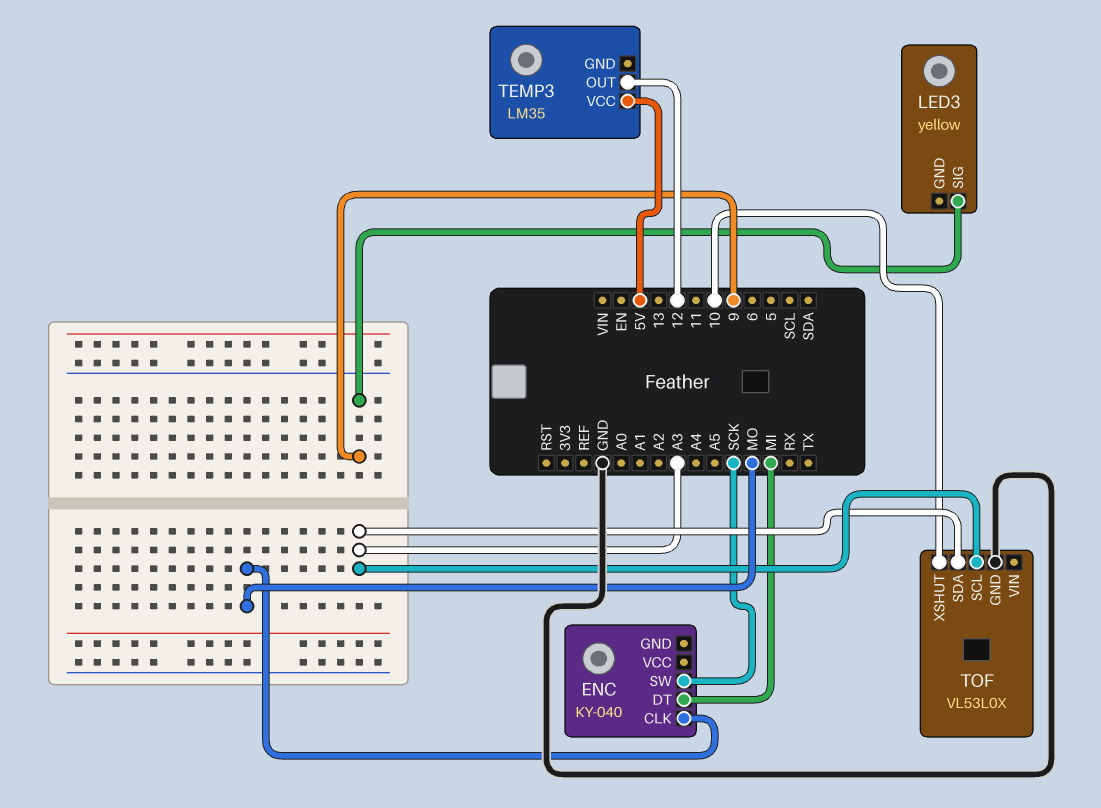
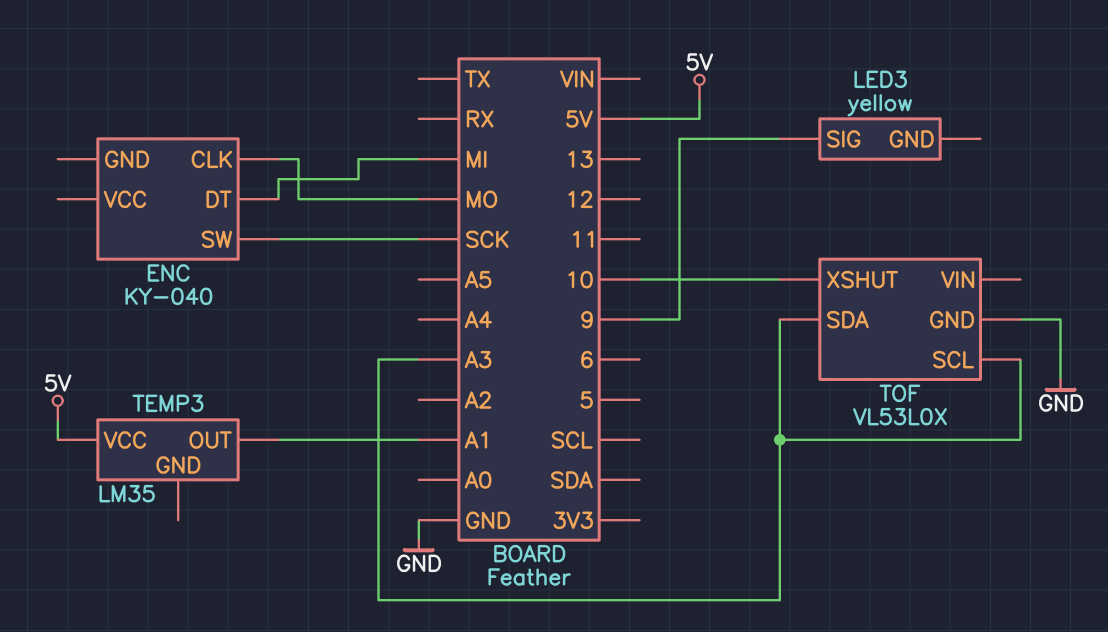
TEMP3 pin OUT: 12 -> A1

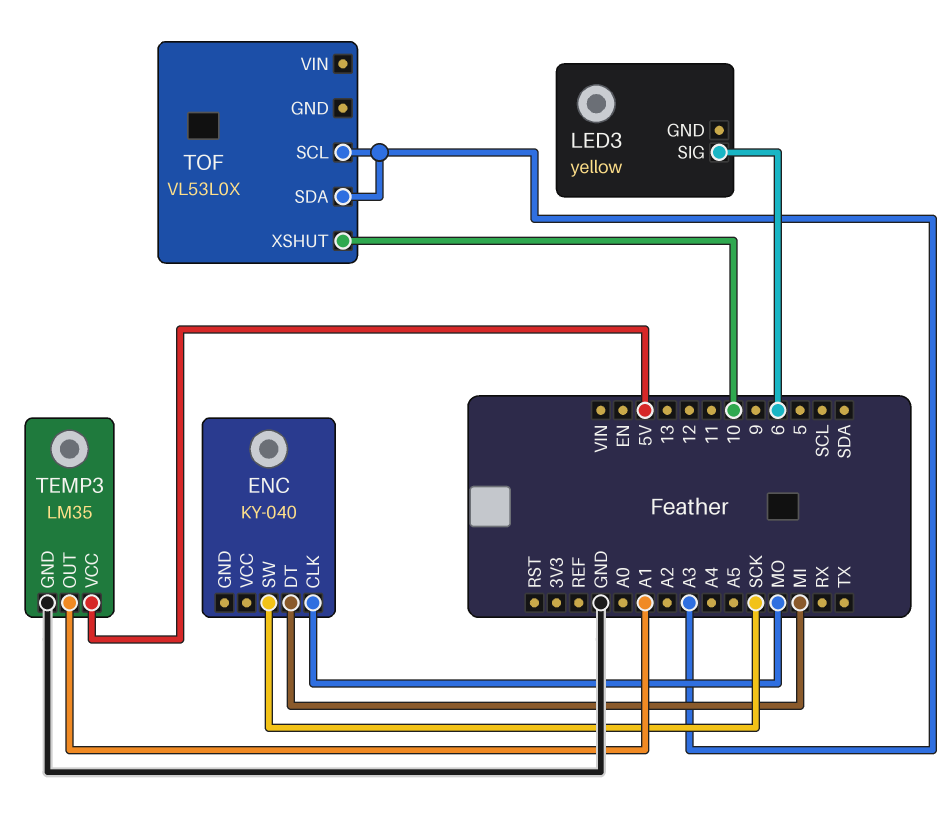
LED3 pin SIG: 9 -> 6
TEMP3 pin GND: none -> GND
TOF pin GND: GND -> none

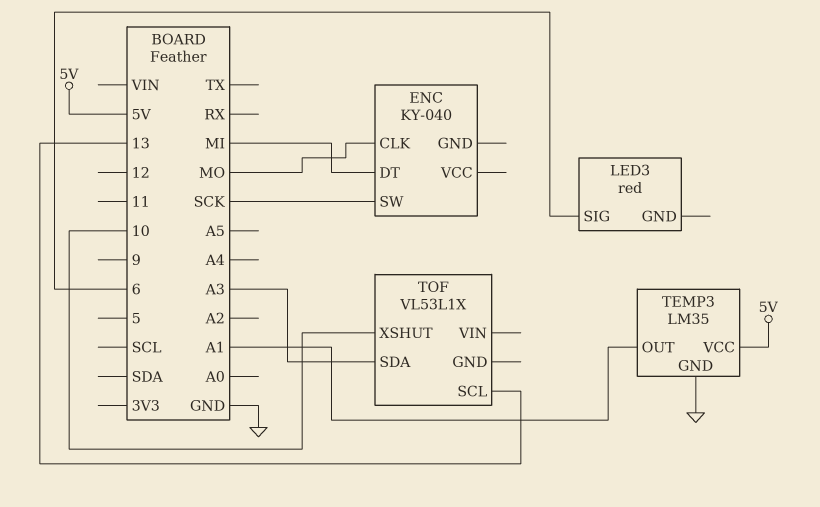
LED3: yellow -> red
TOF: VL53L0X -> VL53L1X
TOF pin SCL: A3 -> 13

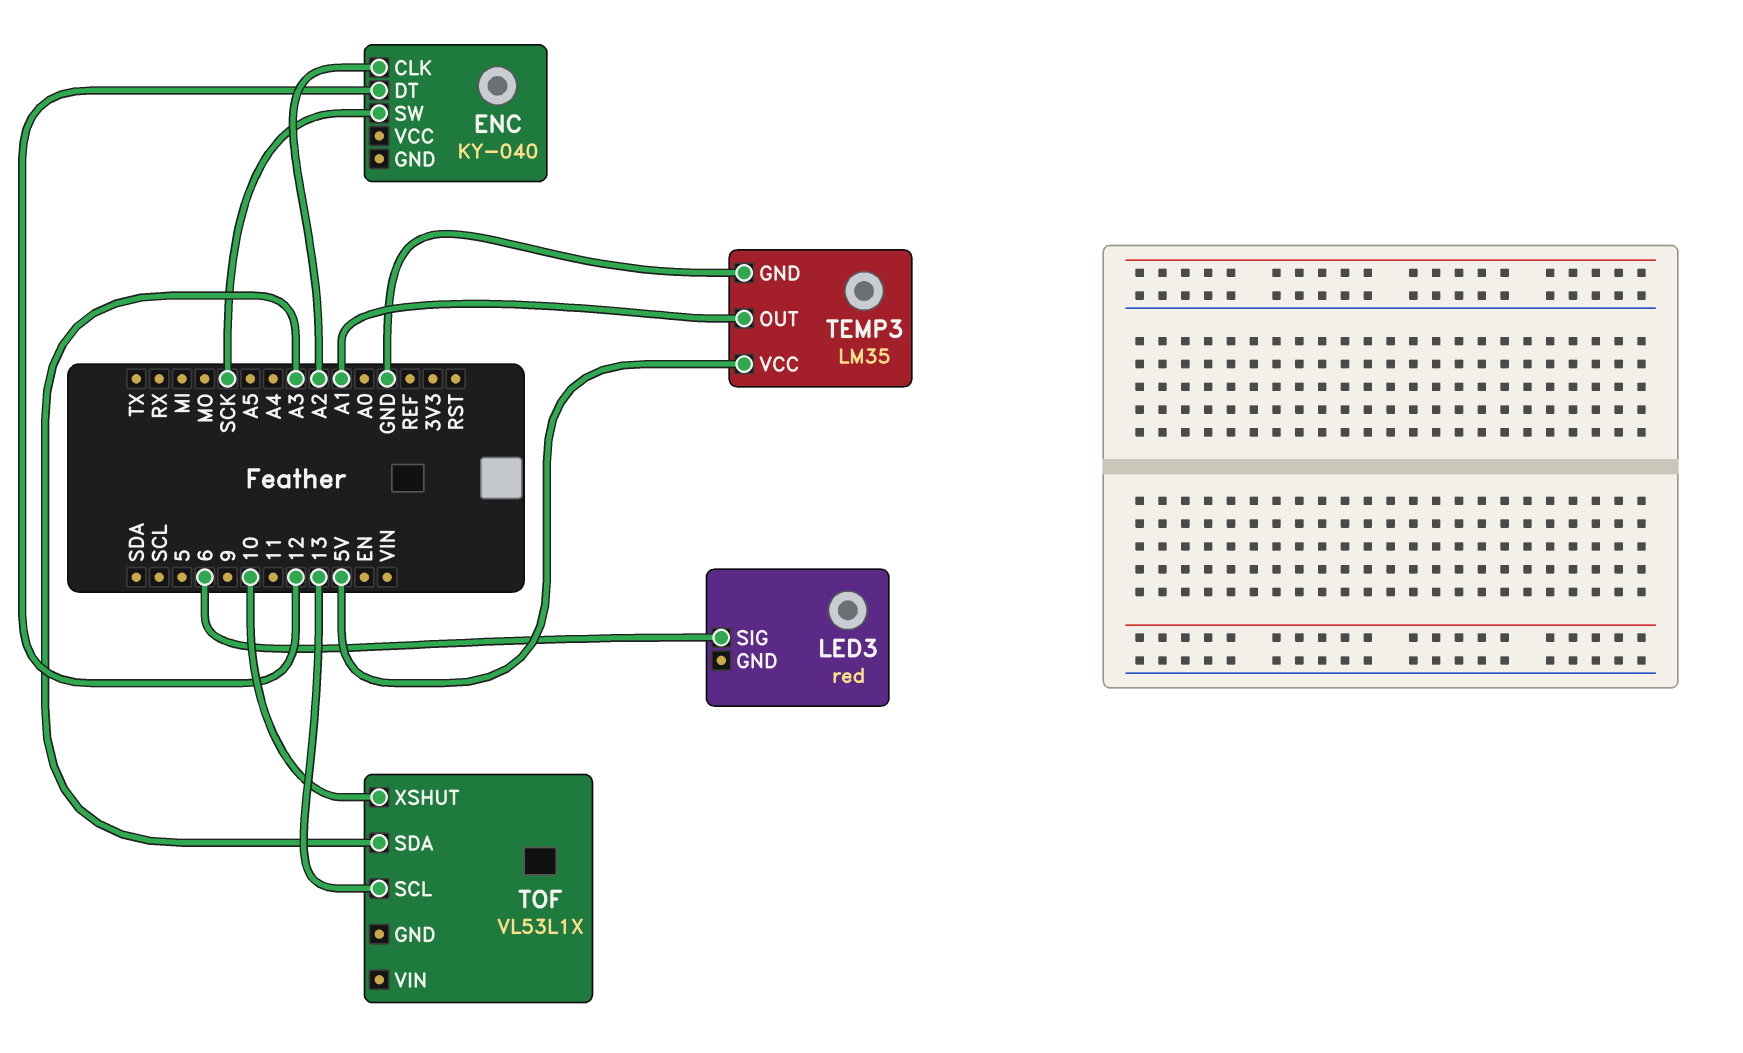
ENC pin CLK: MO -> A2
ENC pin DT: MI -> 12

